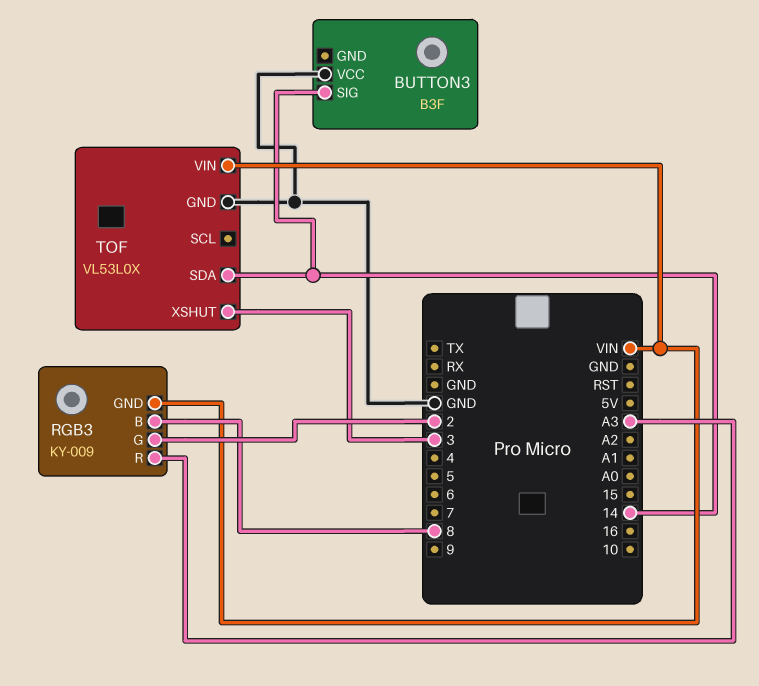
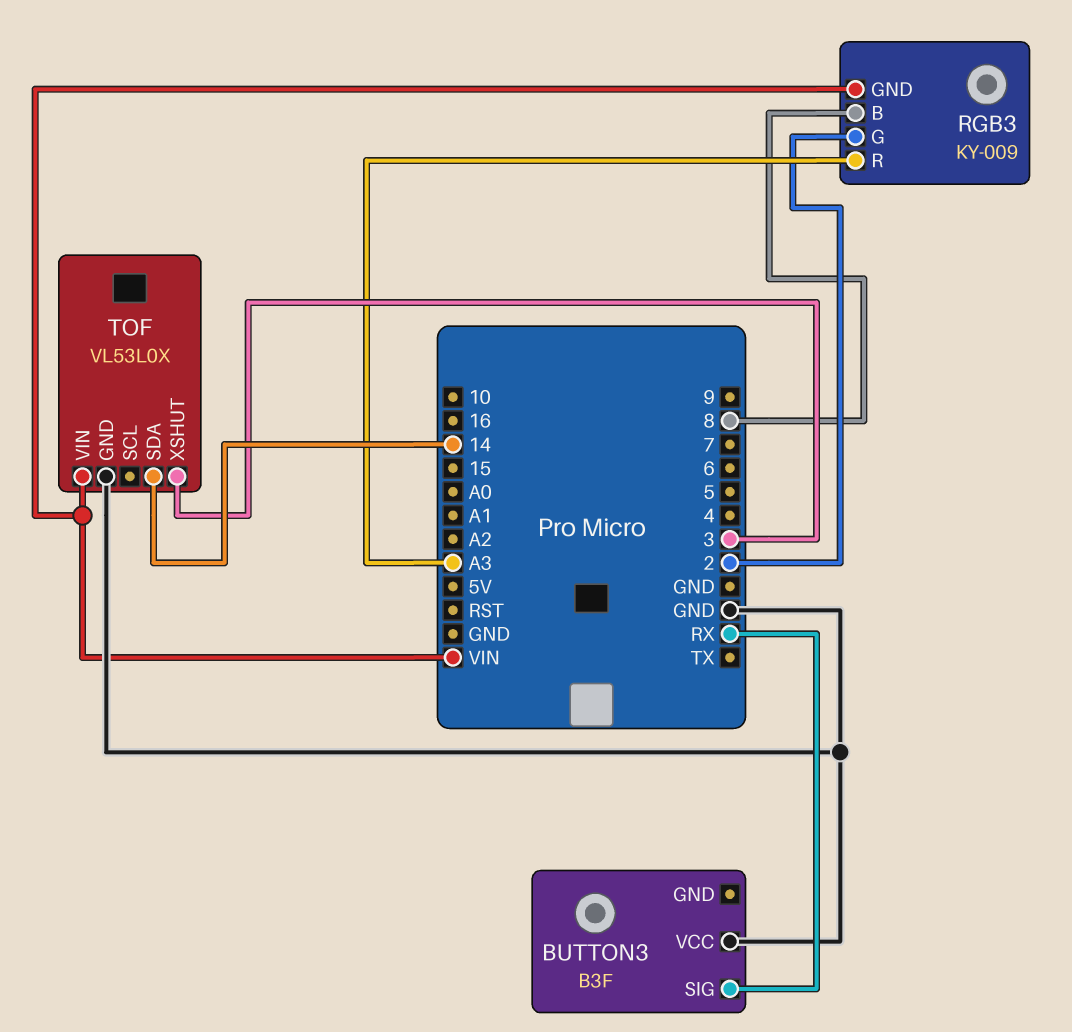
BUTTON3 pin SIG: 14 -> RX

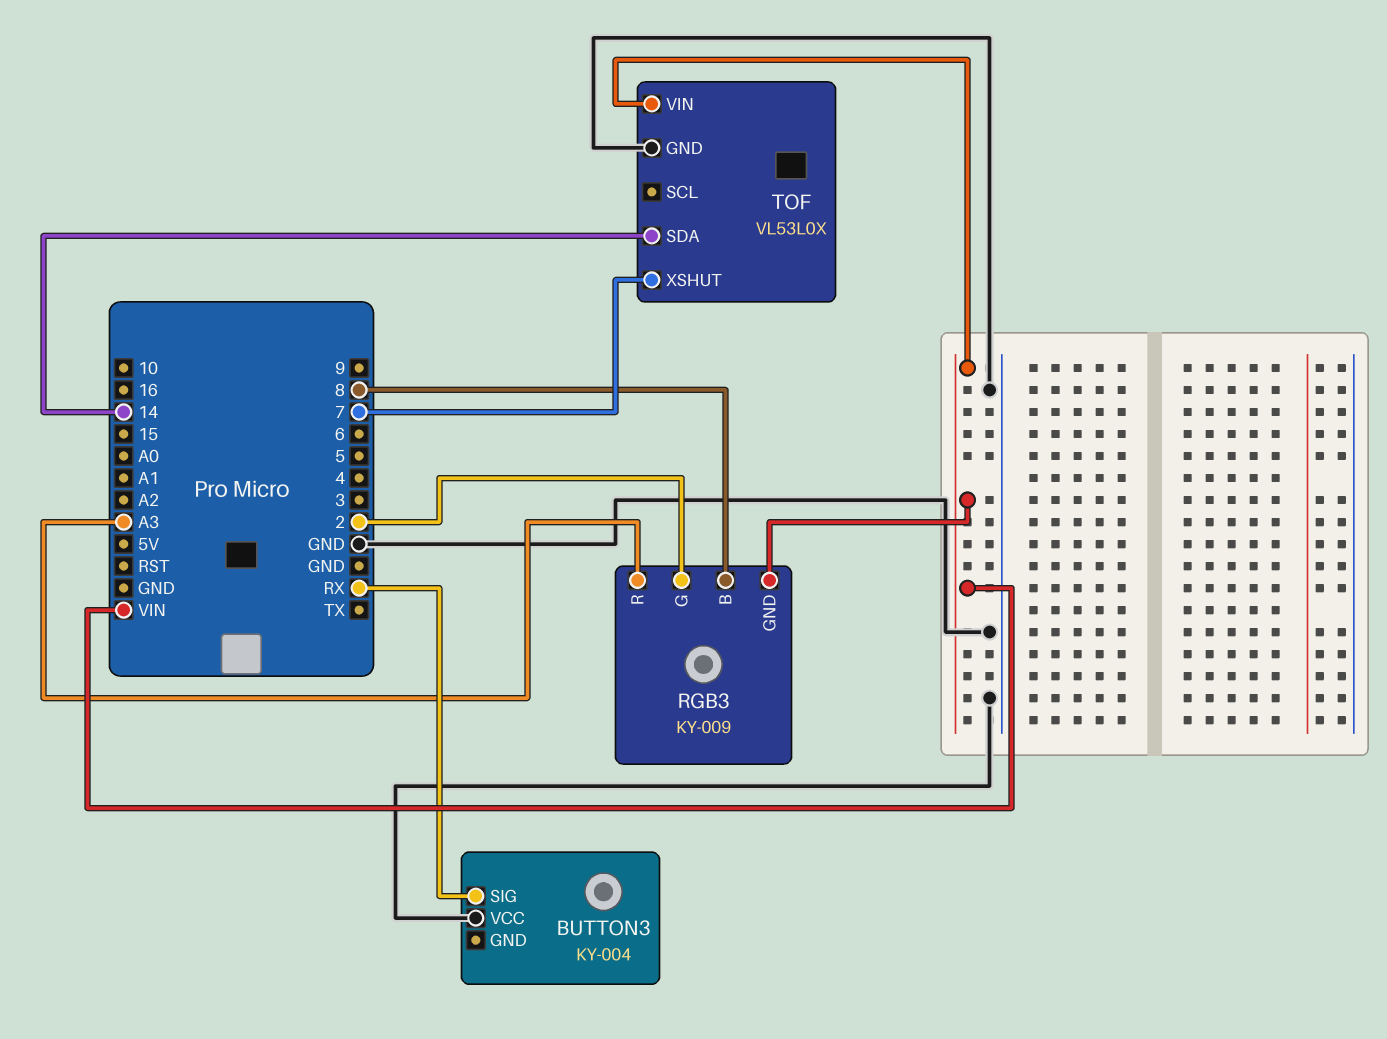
BUTTON3: B3F -> KY-004
TOF pin XSHUT: 3 -> 7

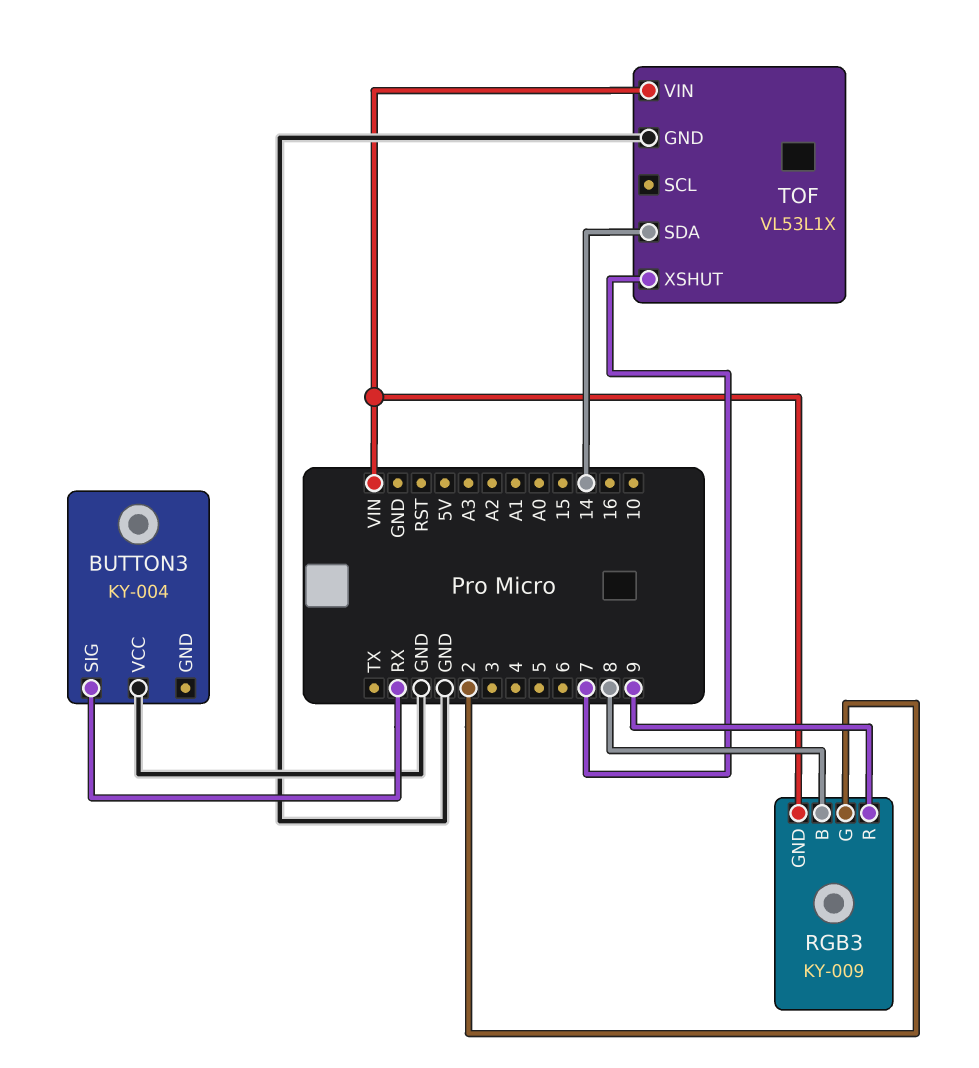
RGB3 pin R: A3 -> 9
TOF: VL53L0X -> VL53L1X

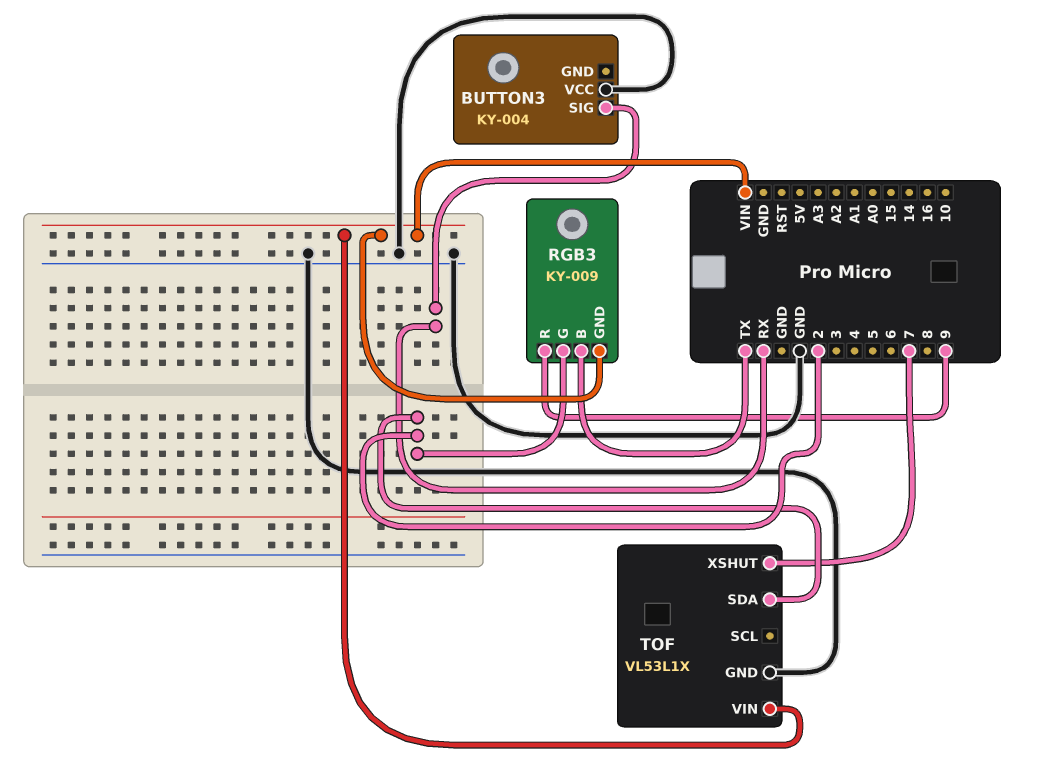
RGB3 pin B: 8 -> TX
TOF pin SDA: 14 -> 2

